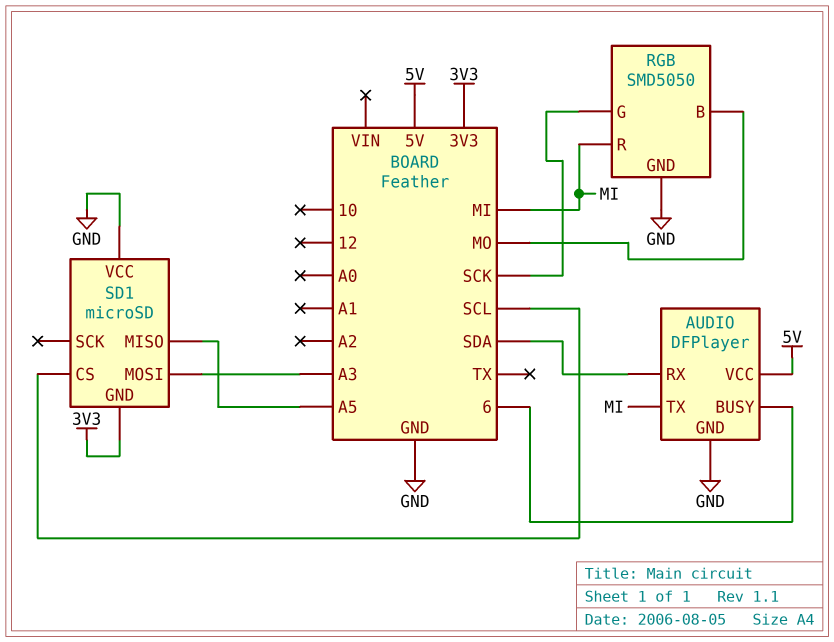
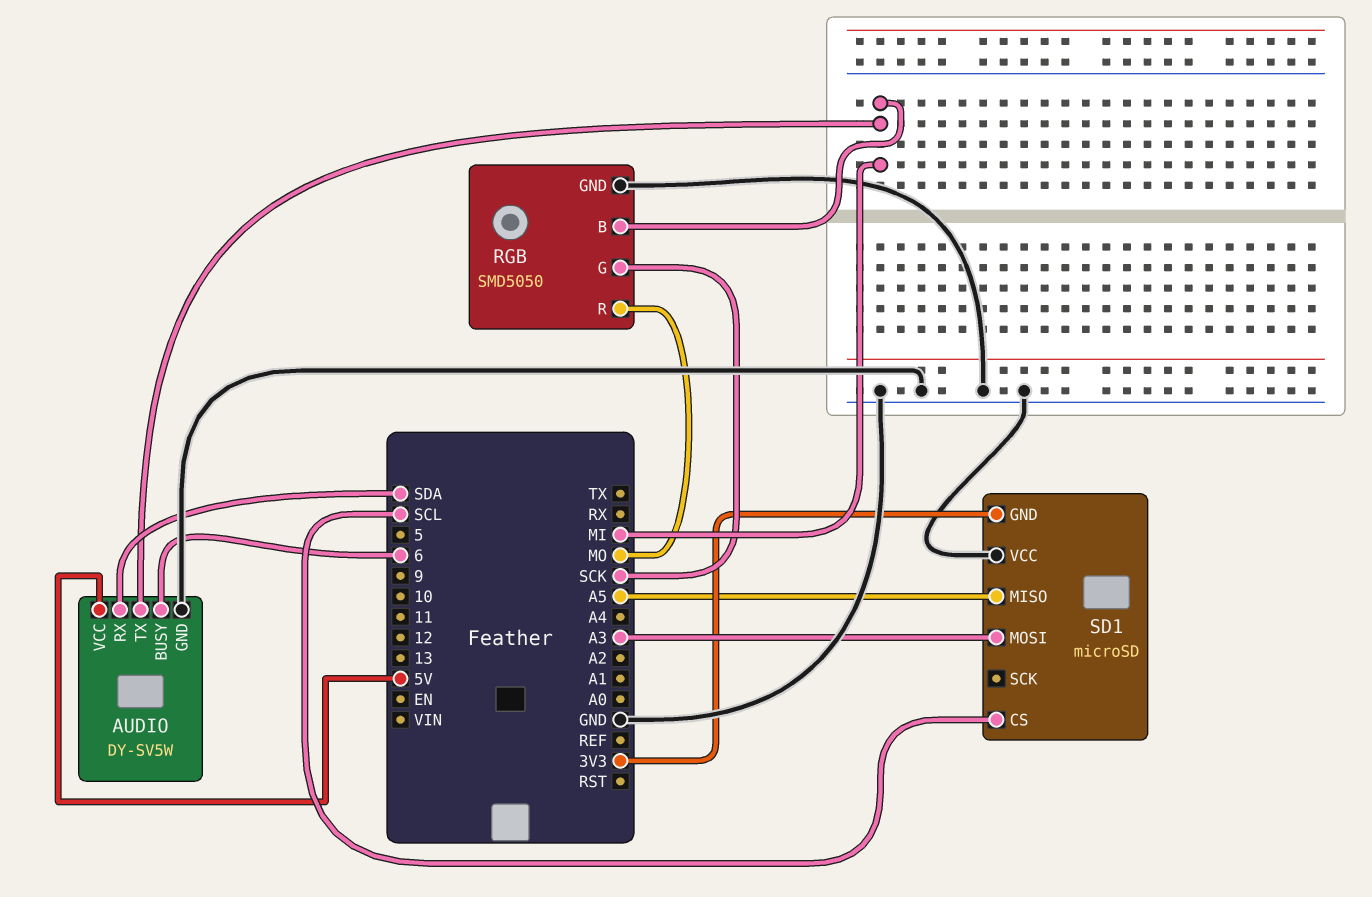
AUDIO: DFPlayer -> DY-SV5W
RGB pin B: MO -> MI
RGB pin R: MI -> MO

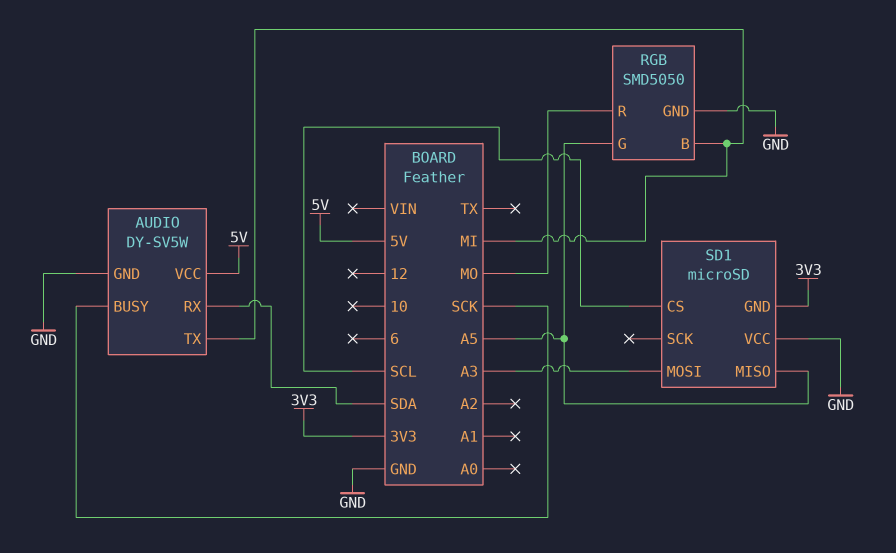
AUDIO pin BUSY: 6 -> SCK
RGB pin G: SCK -> A5

